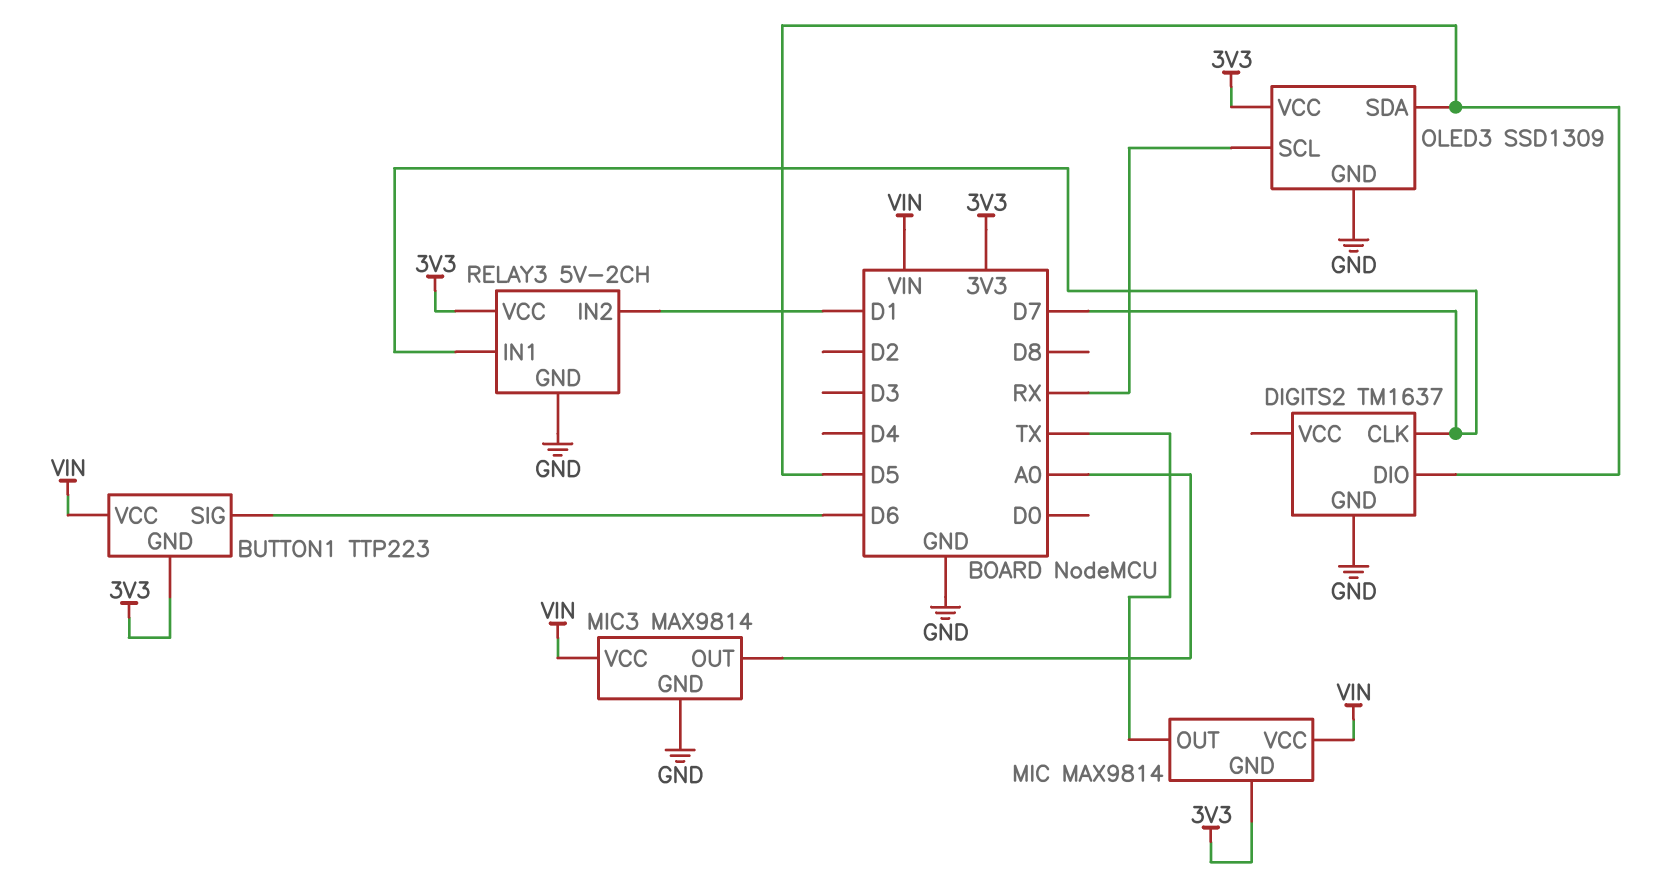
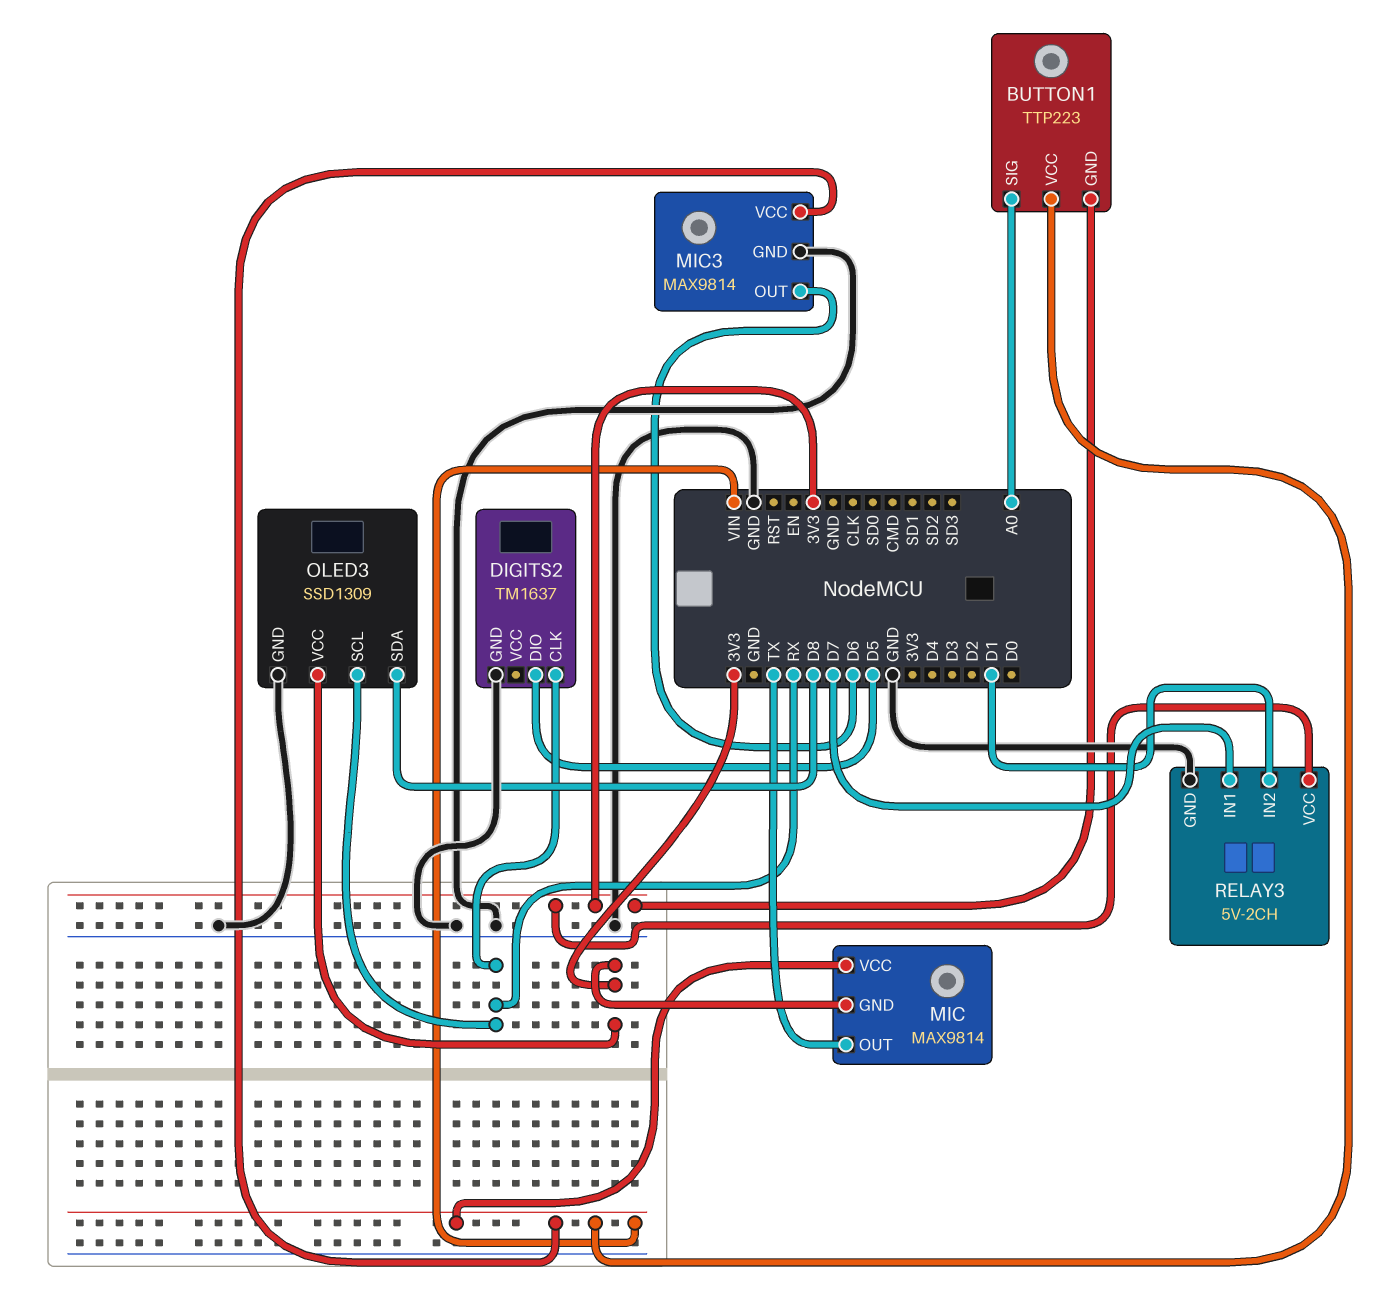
BUTTON1 pin SIG: D6 -> A0
DIGITS2 pin CLK: D7 -> RX
MIC3 pin OUT: A0 -> D6
OLED3 pin SDA: D5 -> D8

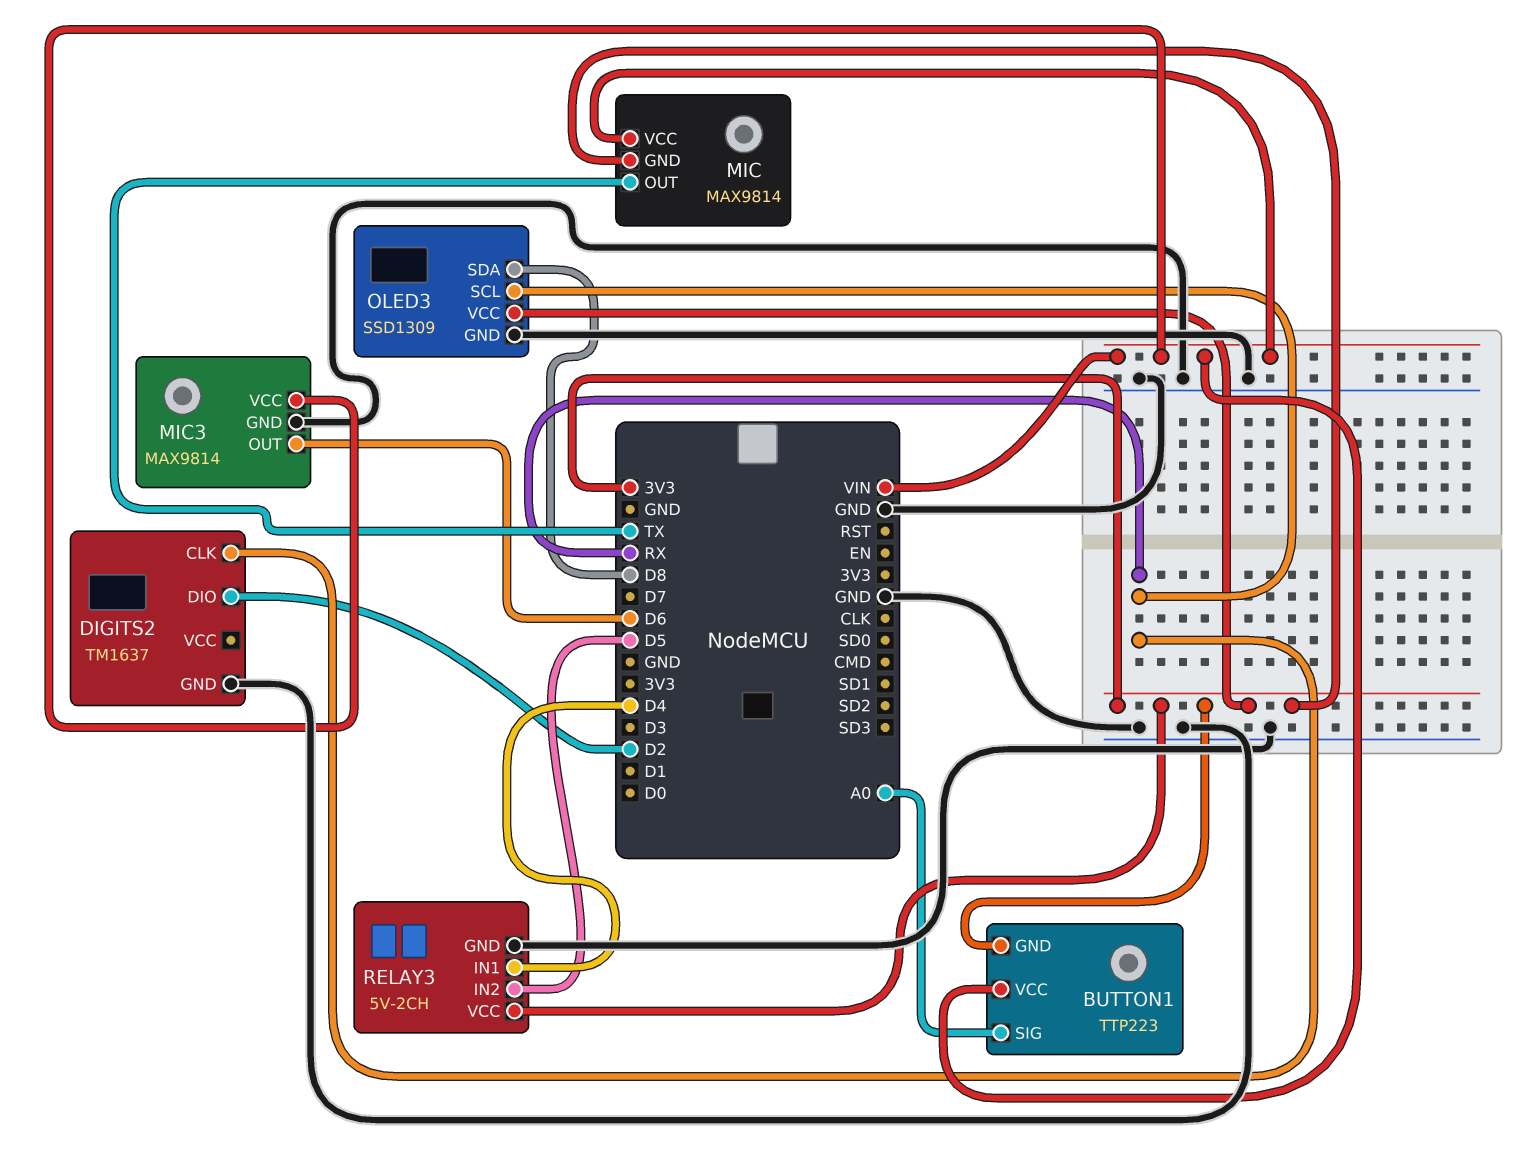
DIGITS2 pin DIO: D5 -> D2
RELAY3 pin IN1: D7 -> D4
RELAY3 pin IN2: D1 -> D5

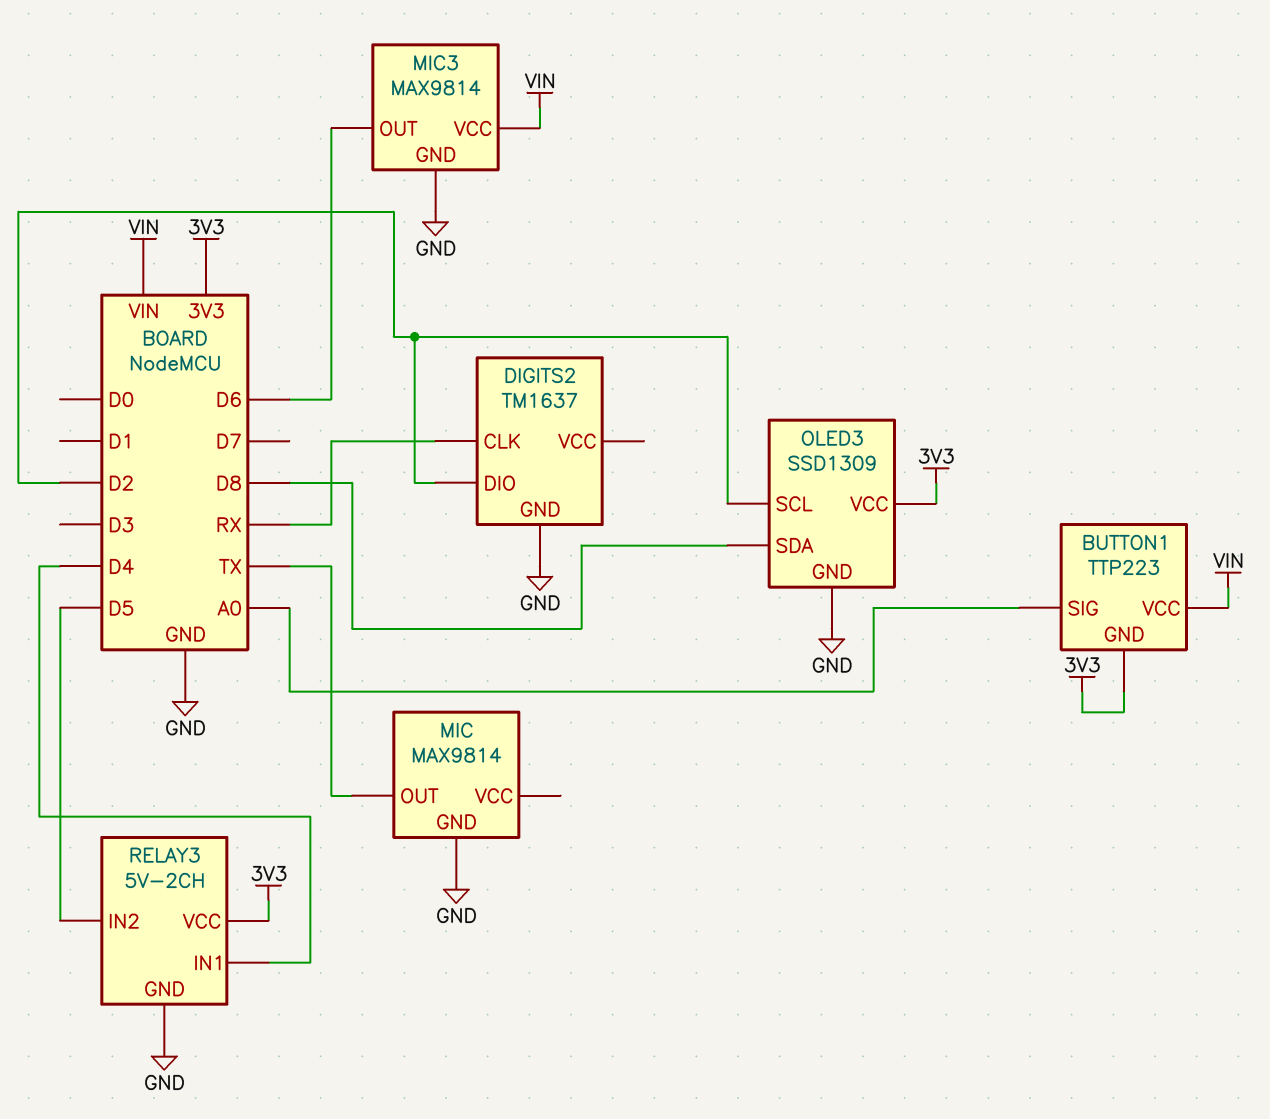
MIC pin GND: 3V3 -> GND
MIC pin VCC: VIN -> none
OLED3 pin SCL: RX -> D2

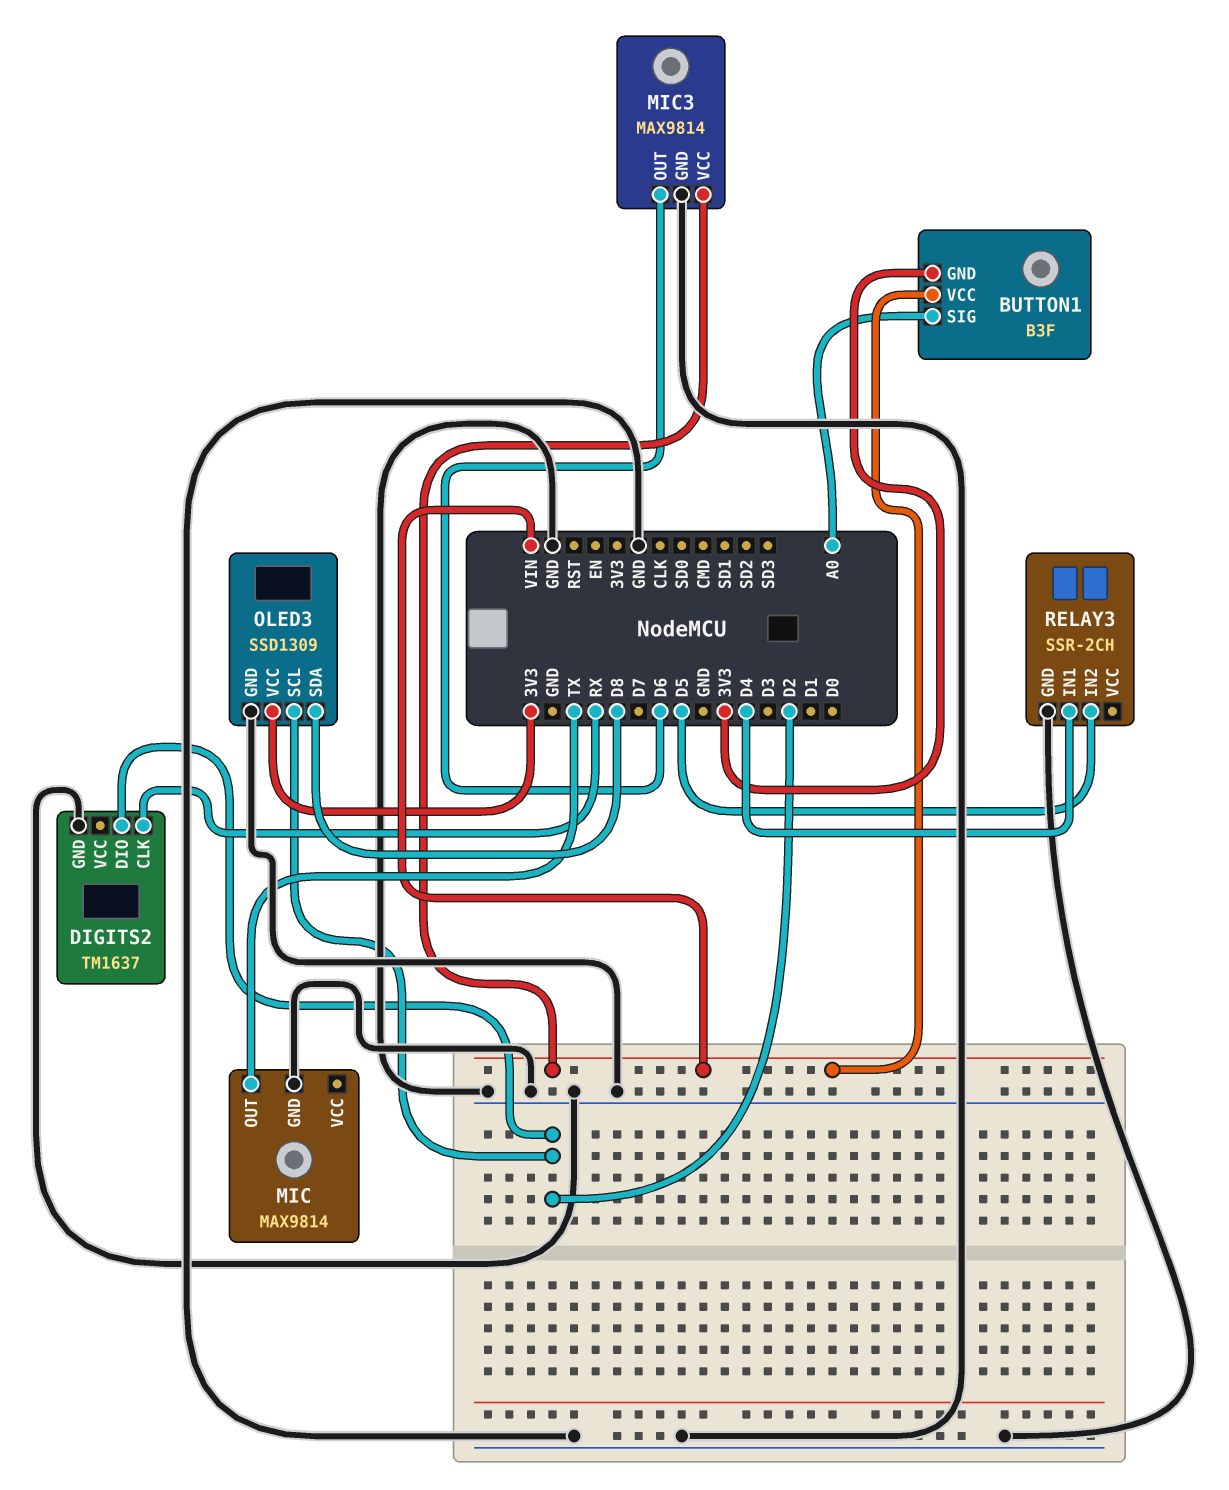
BUTTON1: TTP223 -> B3F
RELAY3: 5V-2CH -> SSR-2CH
RELAY3 pin VCC: 3V3 -> none

